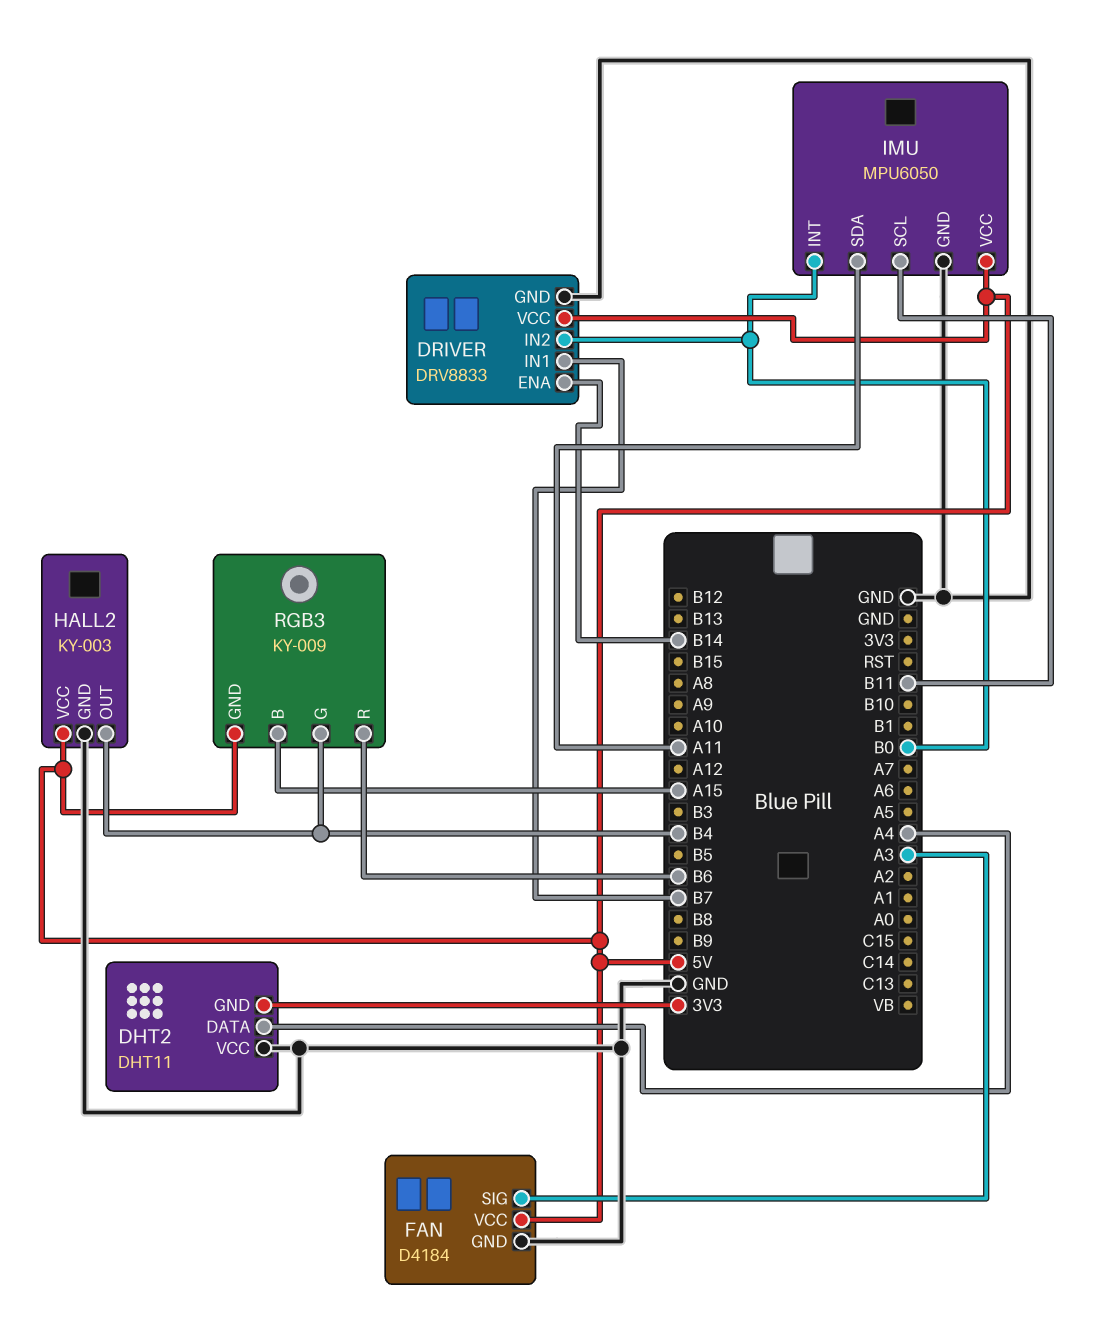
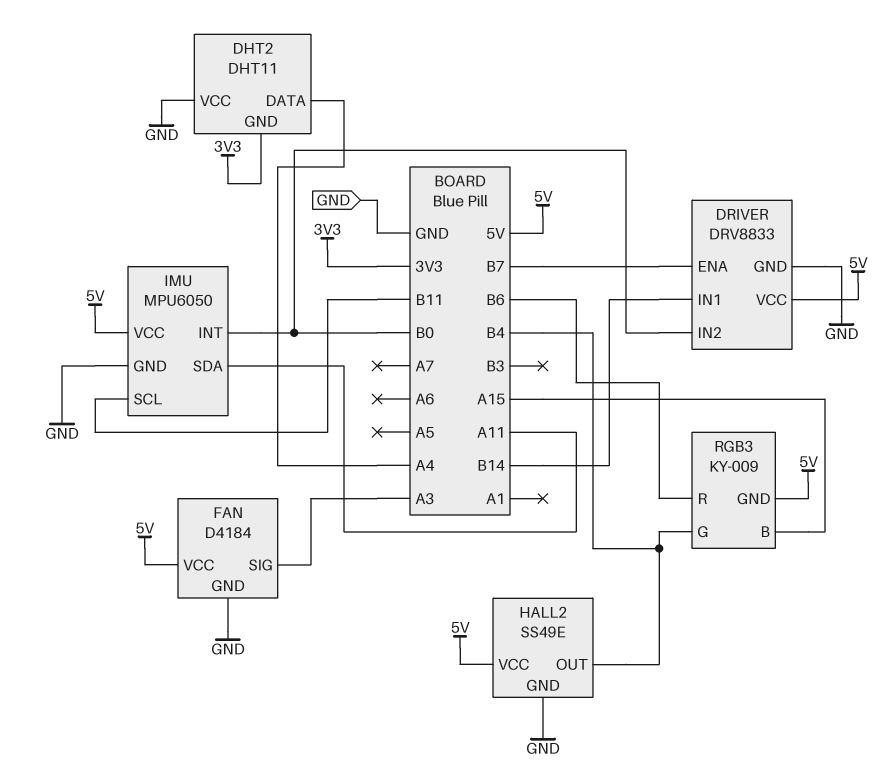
DRIVER pin ENA: B14 -> B7
DRIVER pin IN1: B7 -> B14
HALL2: KY-003 -> SS49E

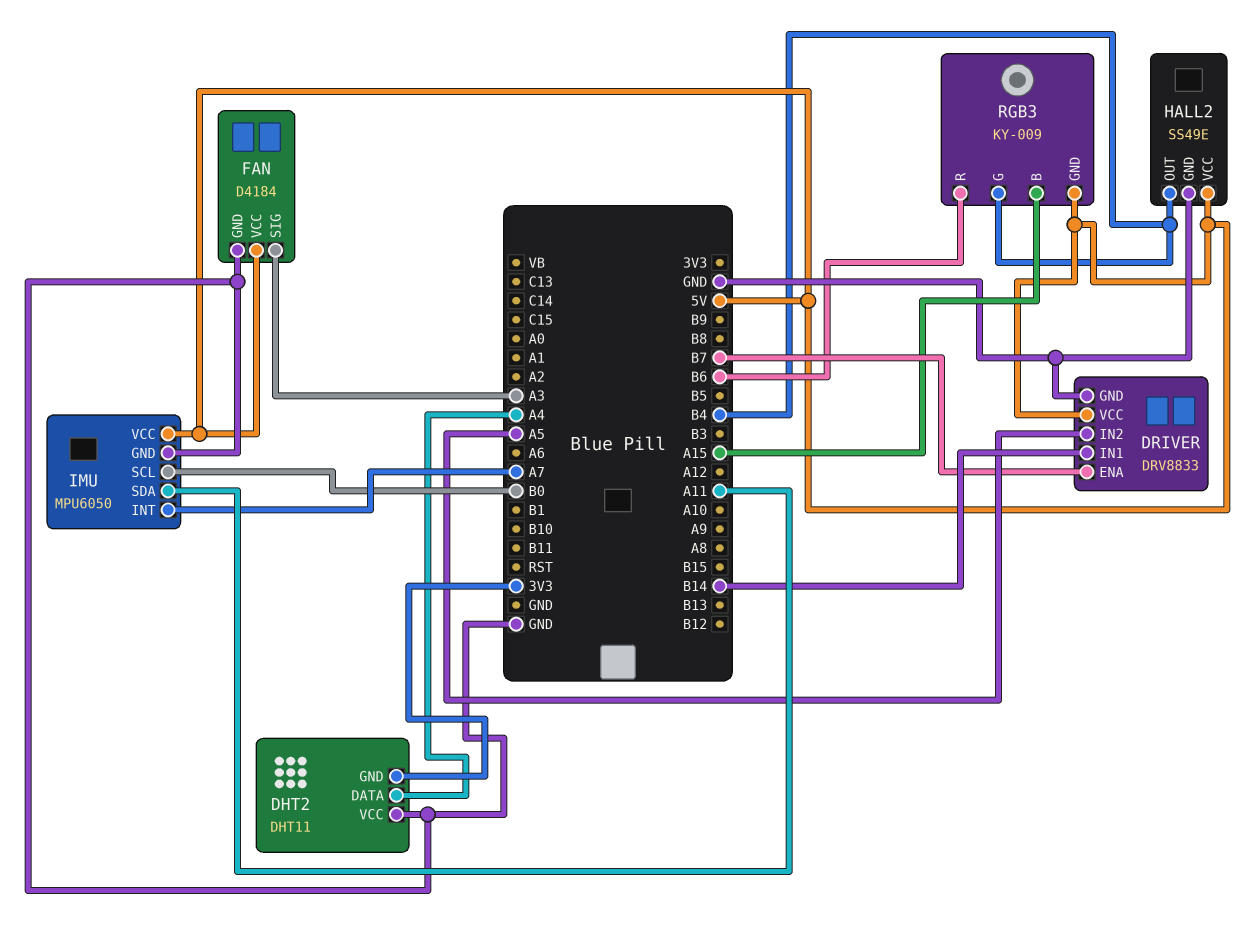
DRIVER pin IN2: B0 -> A5
IMU pin INT: B0 -> A7
IMU pin SCL: B11 -> B0

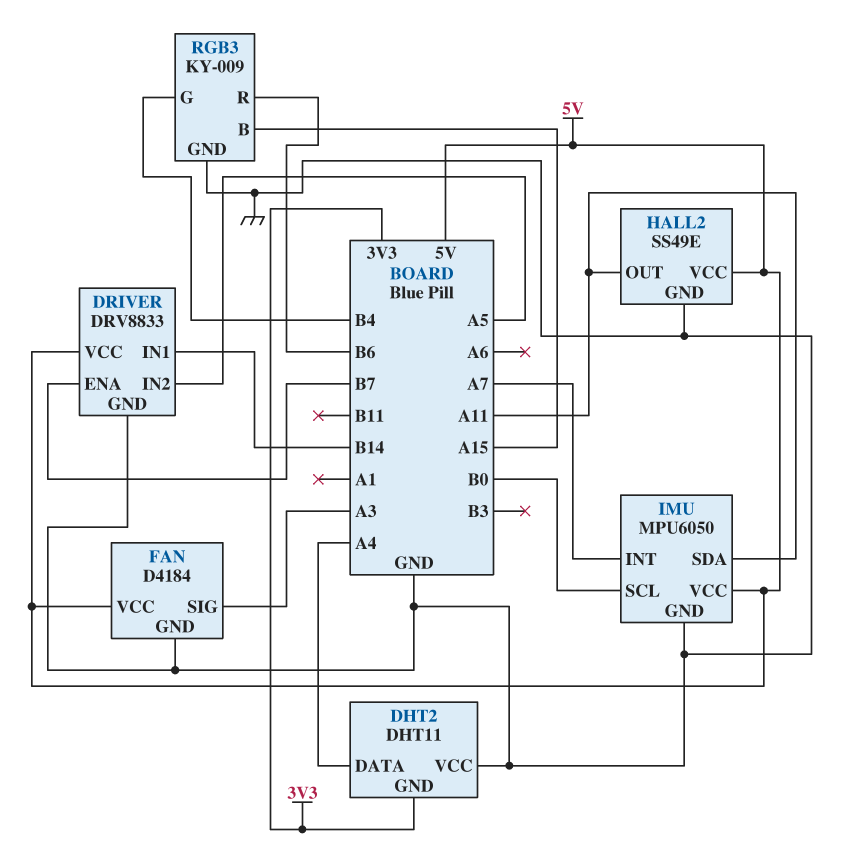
HALL2 pin OUT: B4 -> A11
RGB3 pin GND: 5V -> GND

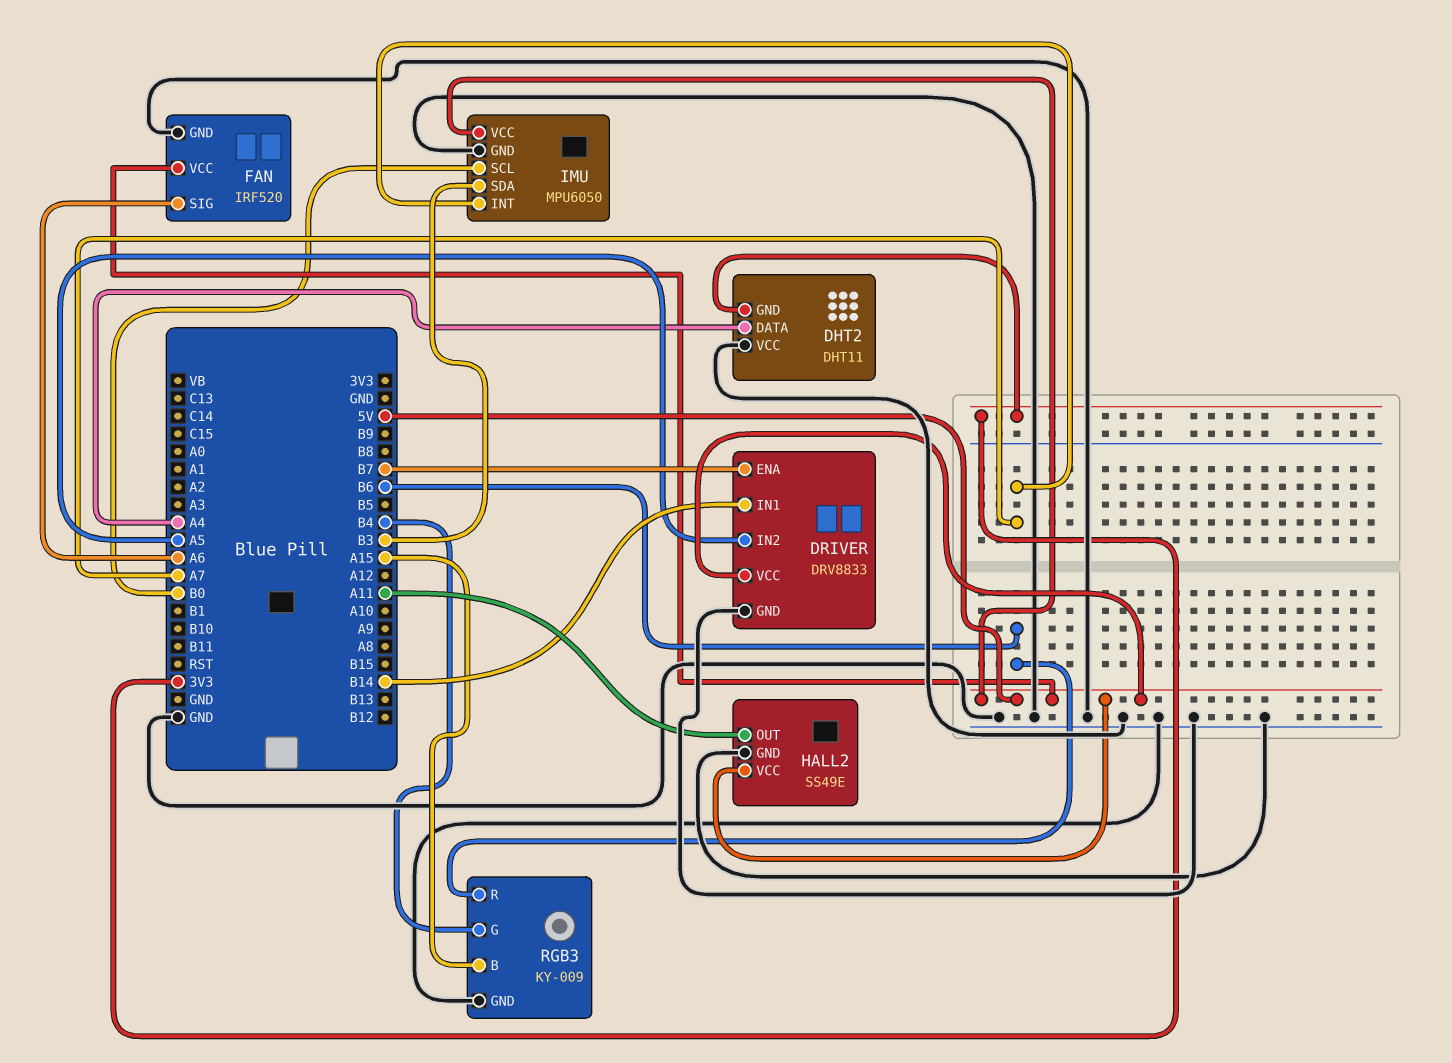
FAN: D4184 -> IRF520
FAN pin SIG: A3 -> A6
IMU pin SDA: A11 -> B3

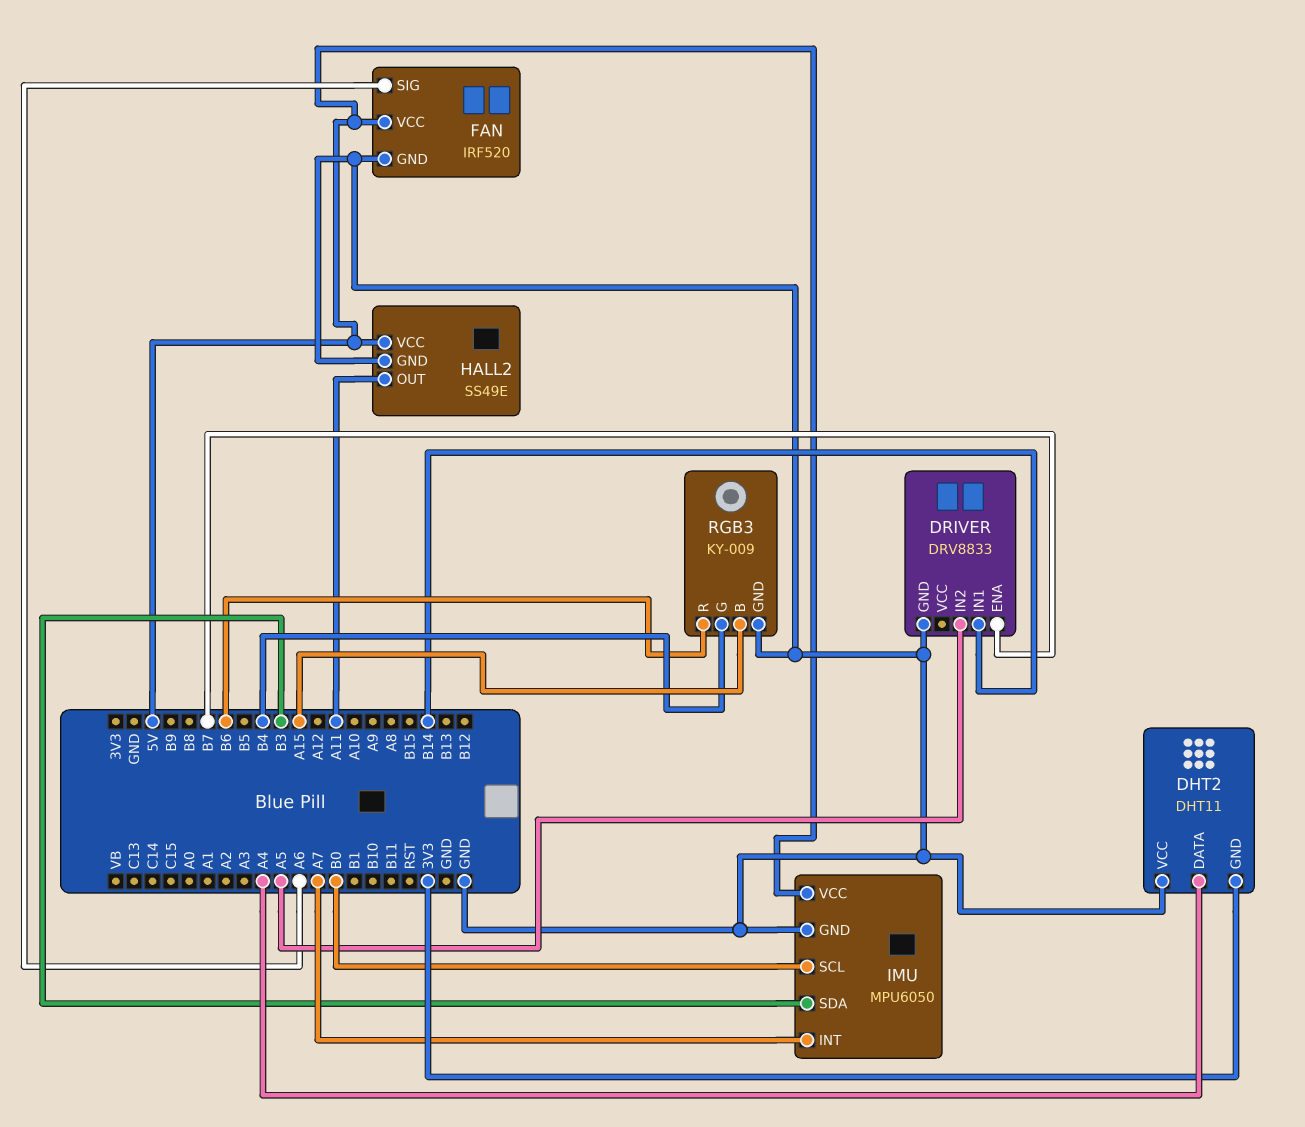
DRIVER pin VCC: 5V -> none

